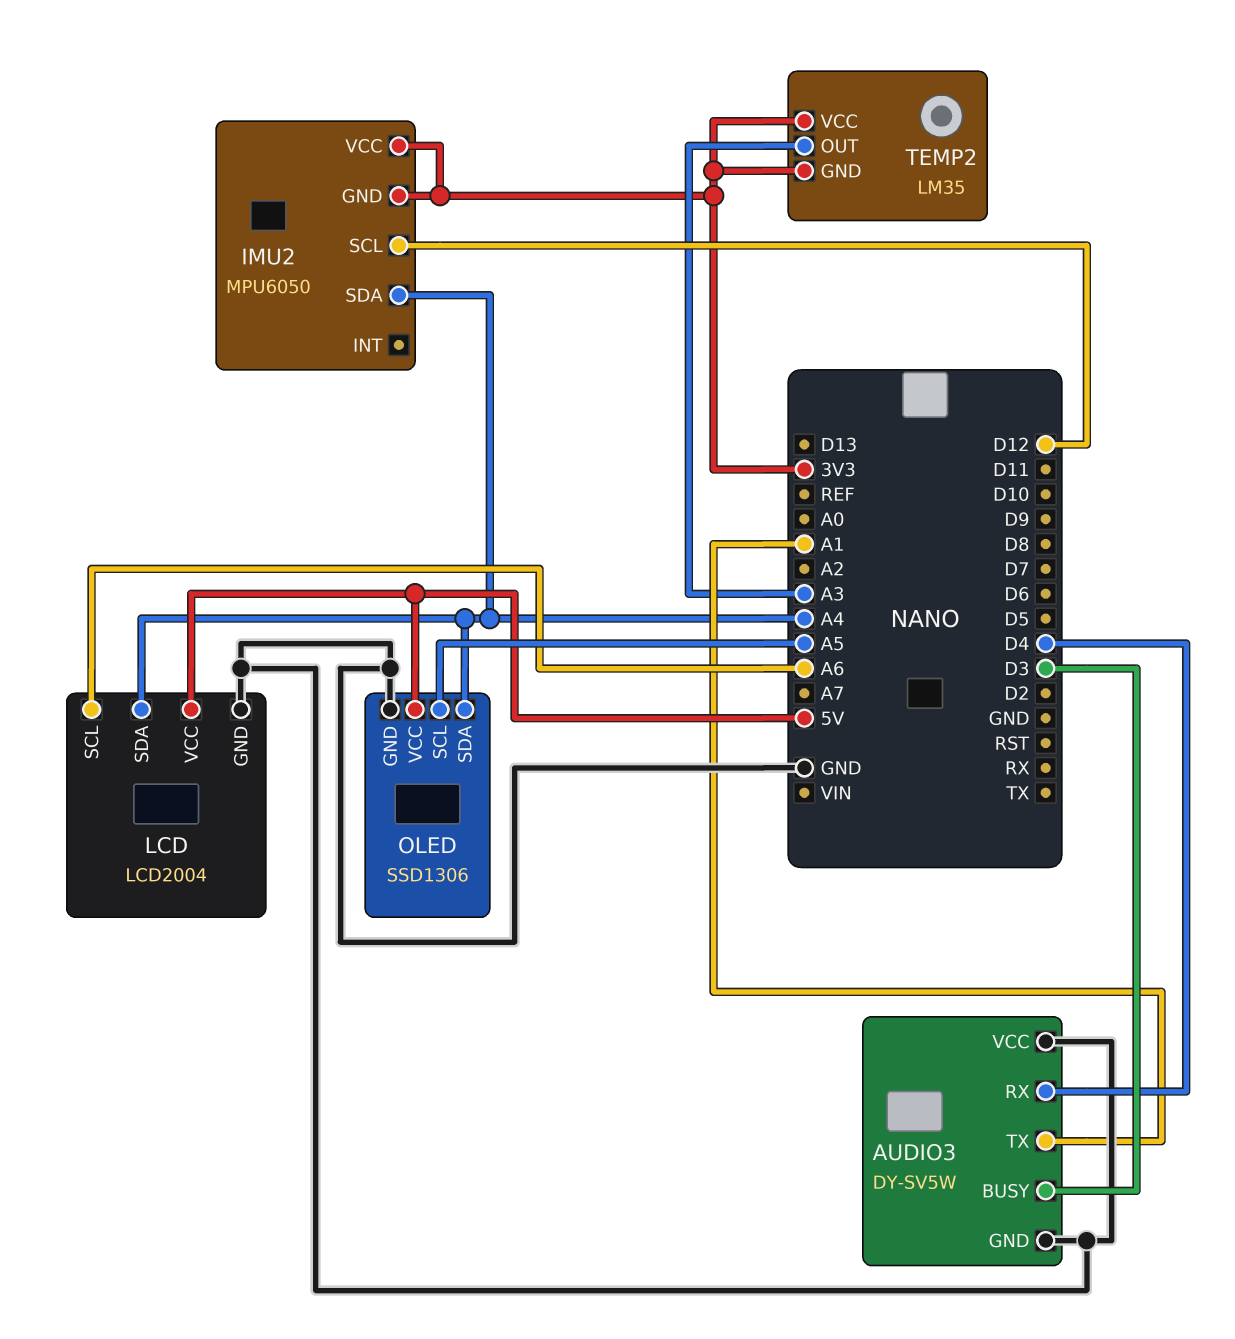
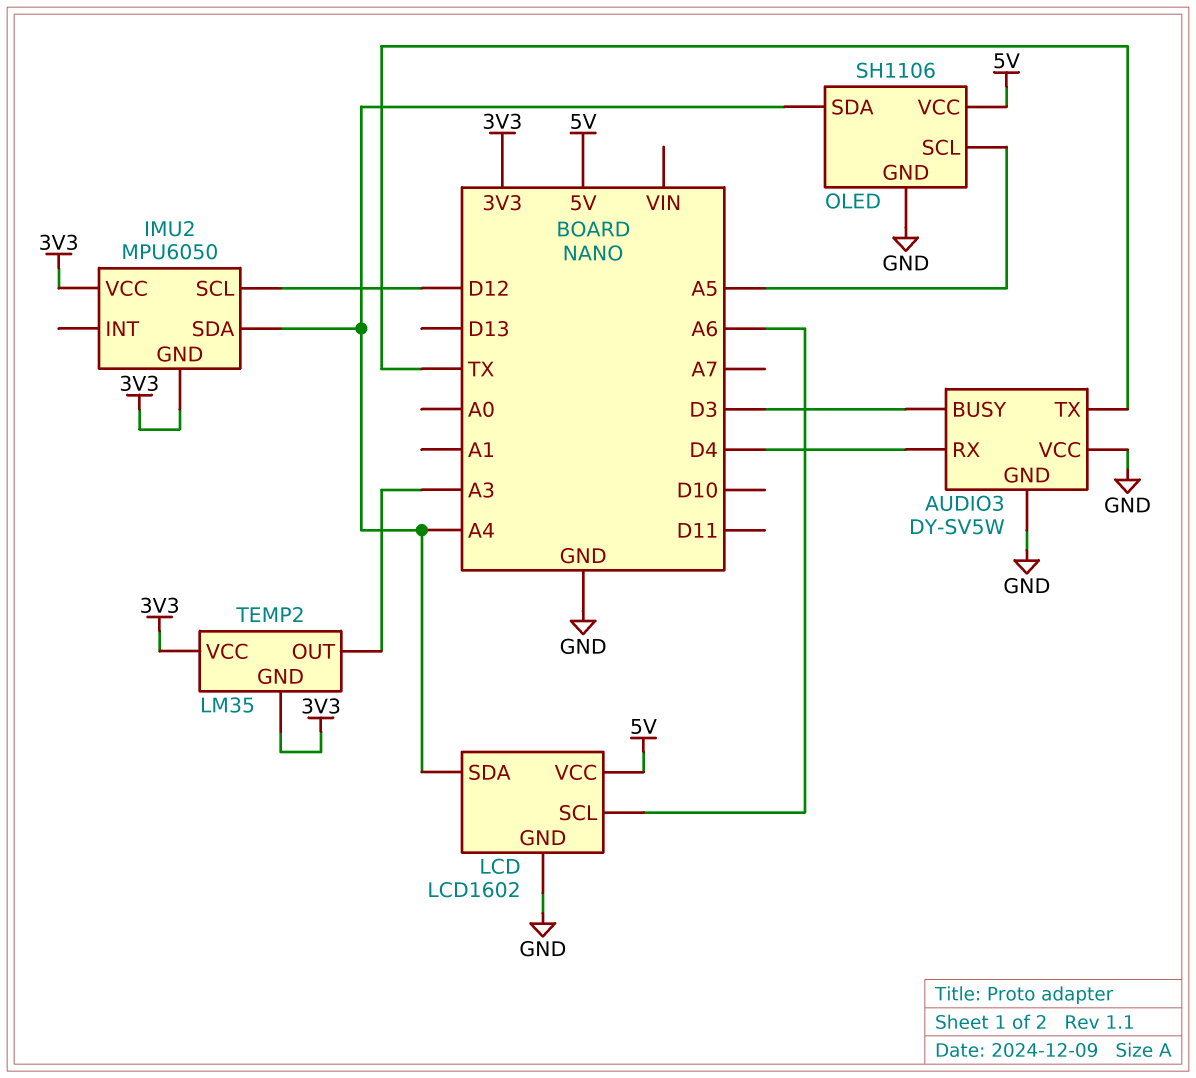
AUDIO3 pin TX: A1 -> TX
LCD: LCD2004 -> LCD1602
OLED: SSD1306 -> SH1106

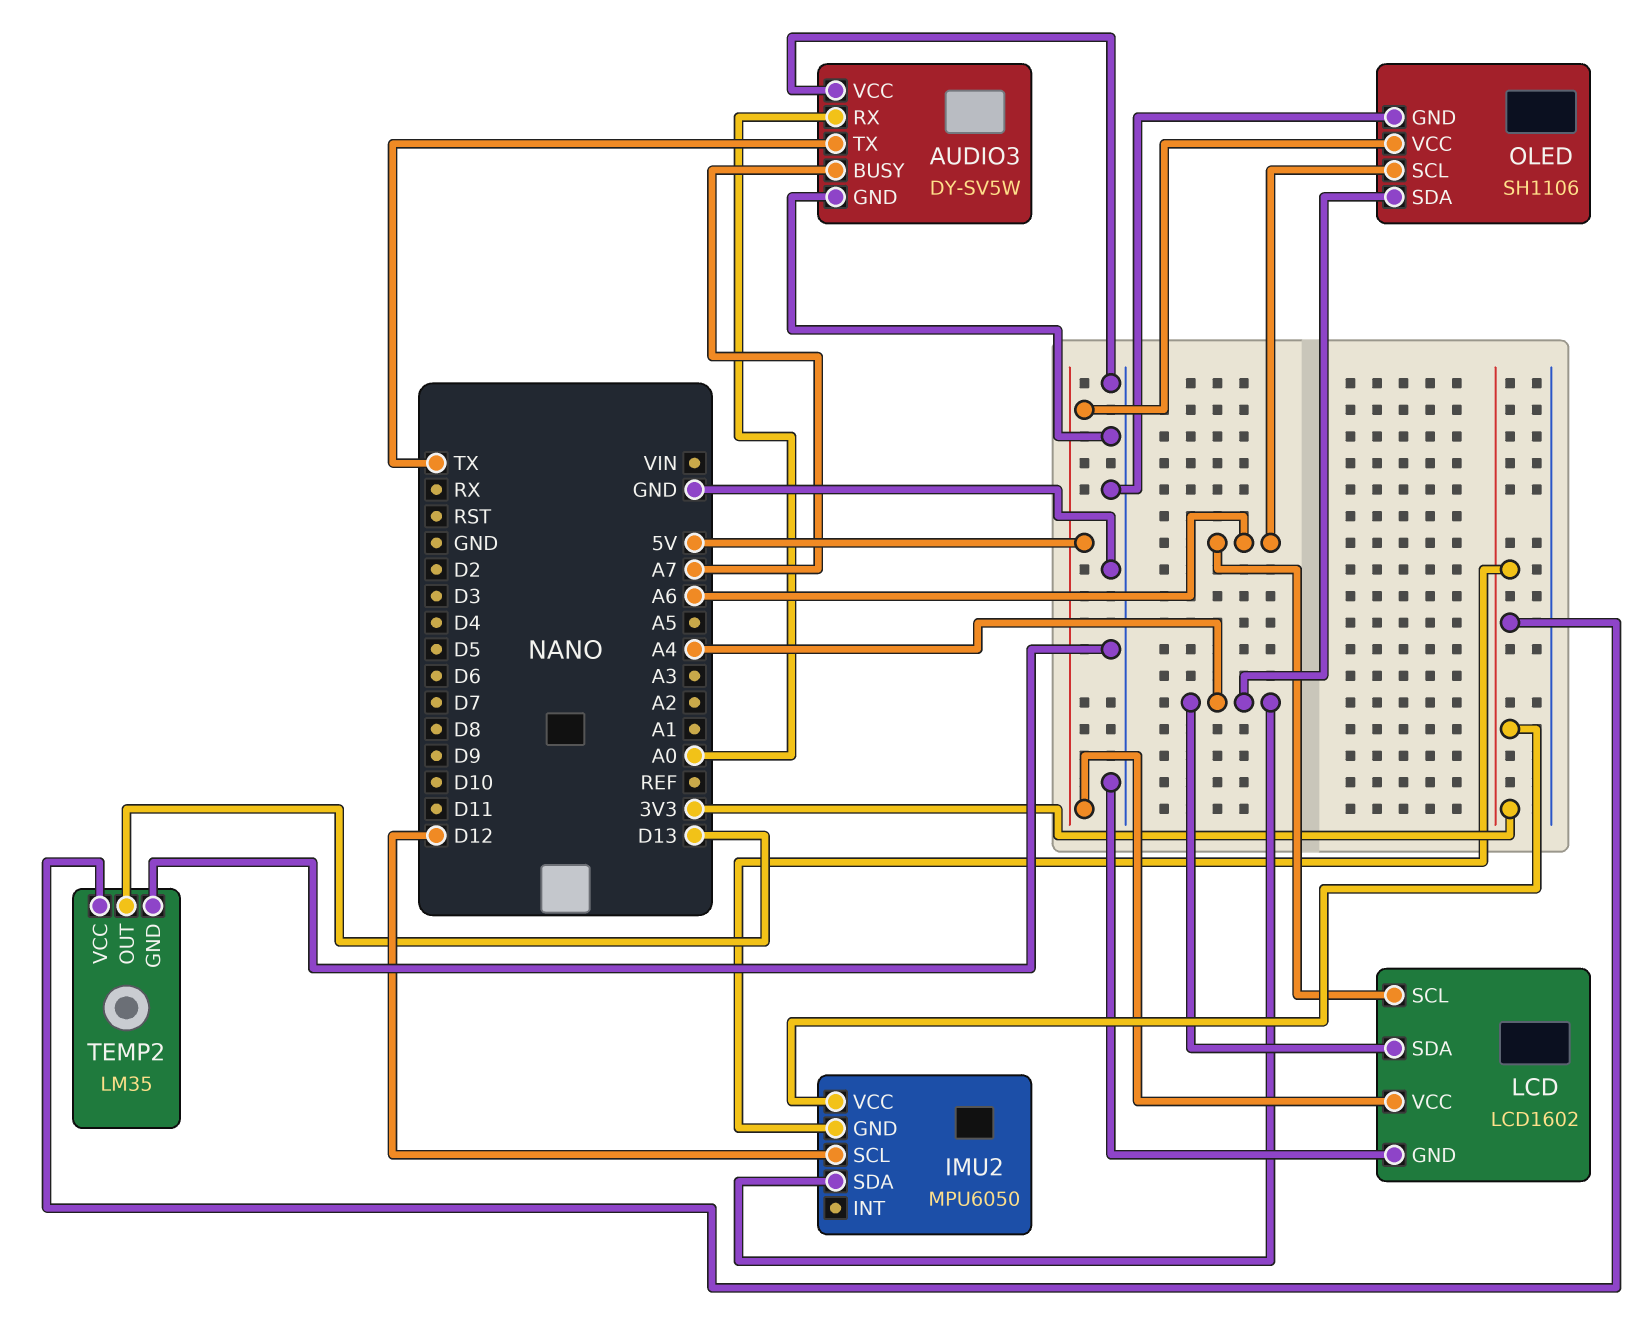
AUDIO3 pin BUSY: D3 -> A7
AUDIO3 pin RX: D4 -> A0
OLED pin SCL: A5 -> A6
TEMP2 pin GND: 3V3 -> GND
TEMP2 pin OUT: A3 -> D13

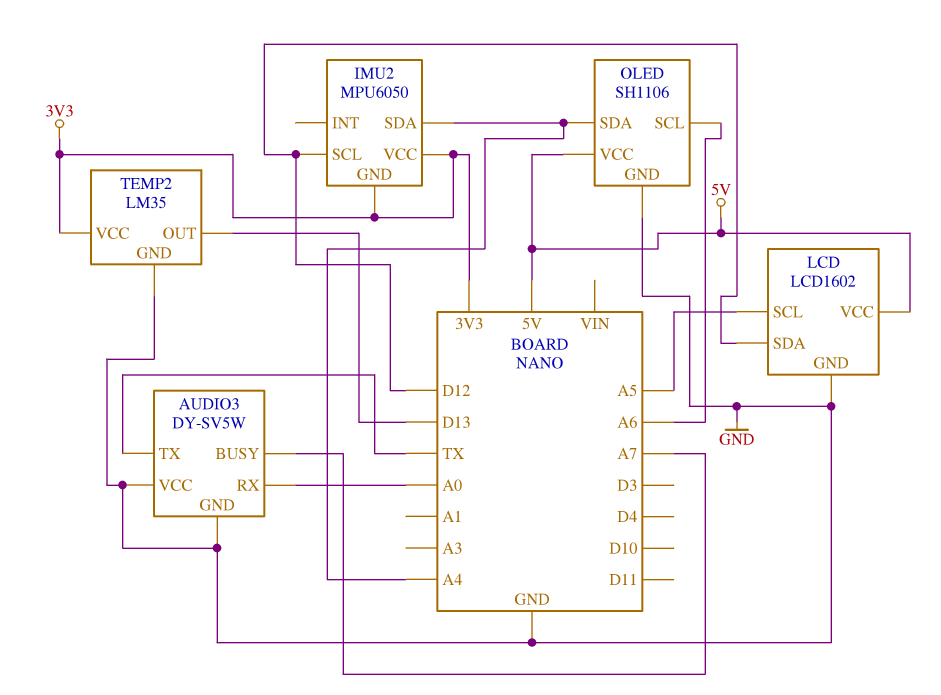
LCD pin SCL: A6 -> A5
LCD pin SDA: A4 -> D12

